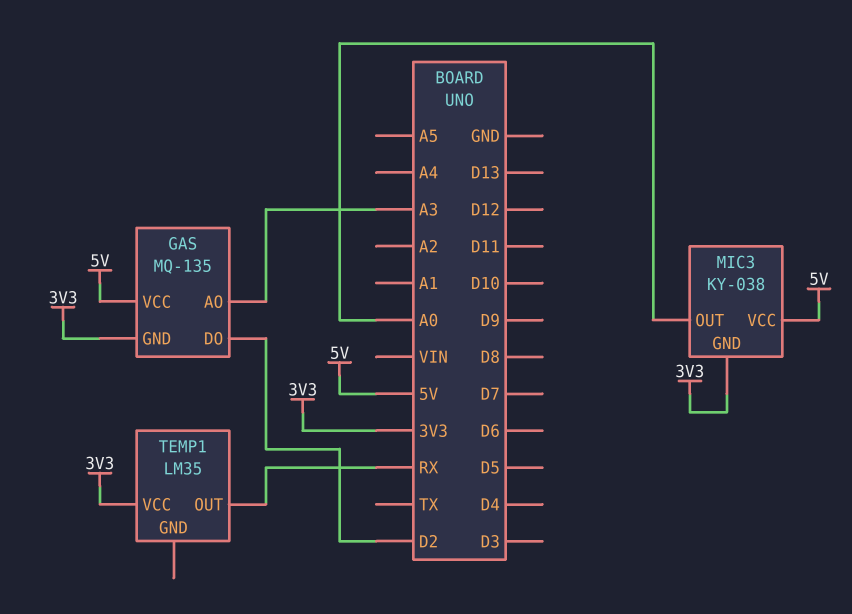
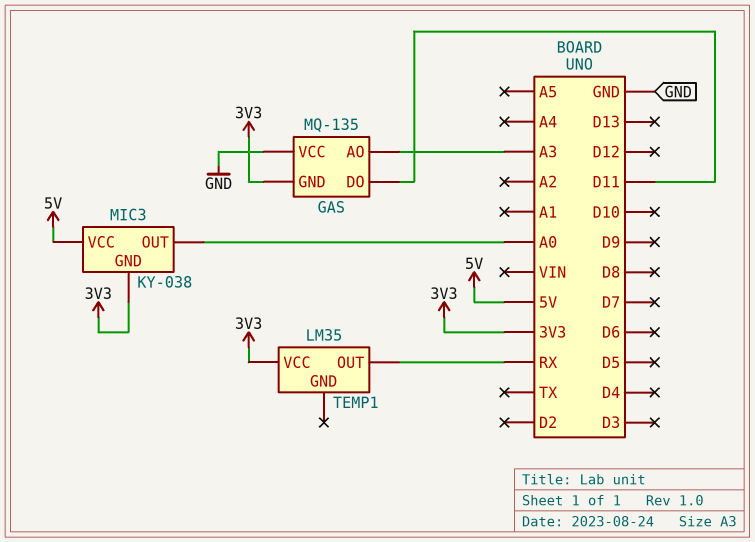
GAS pin DO: D2 -> D11
GAS pin VCC: 5V -> GND

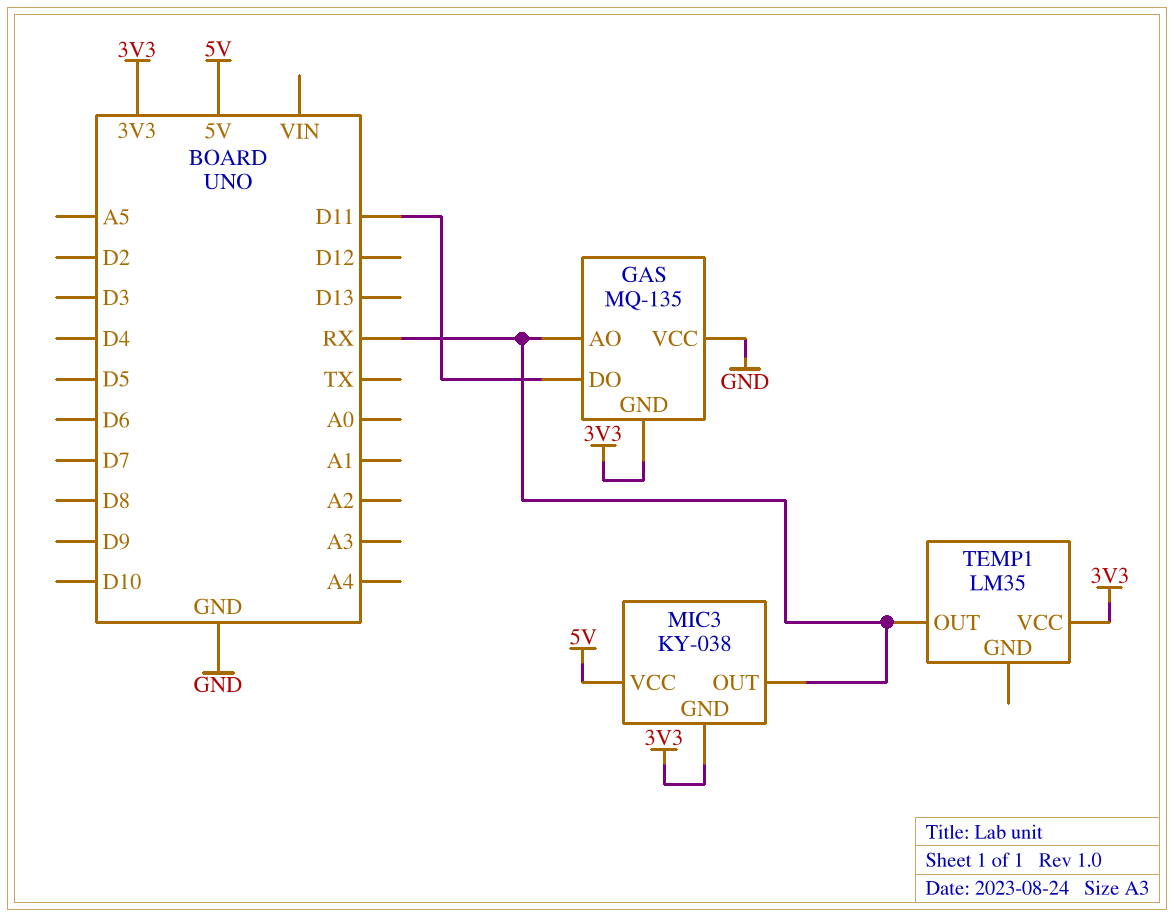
GAS pin AO: A3 -> RX
MIC3 pin OUT: A0 -> RX

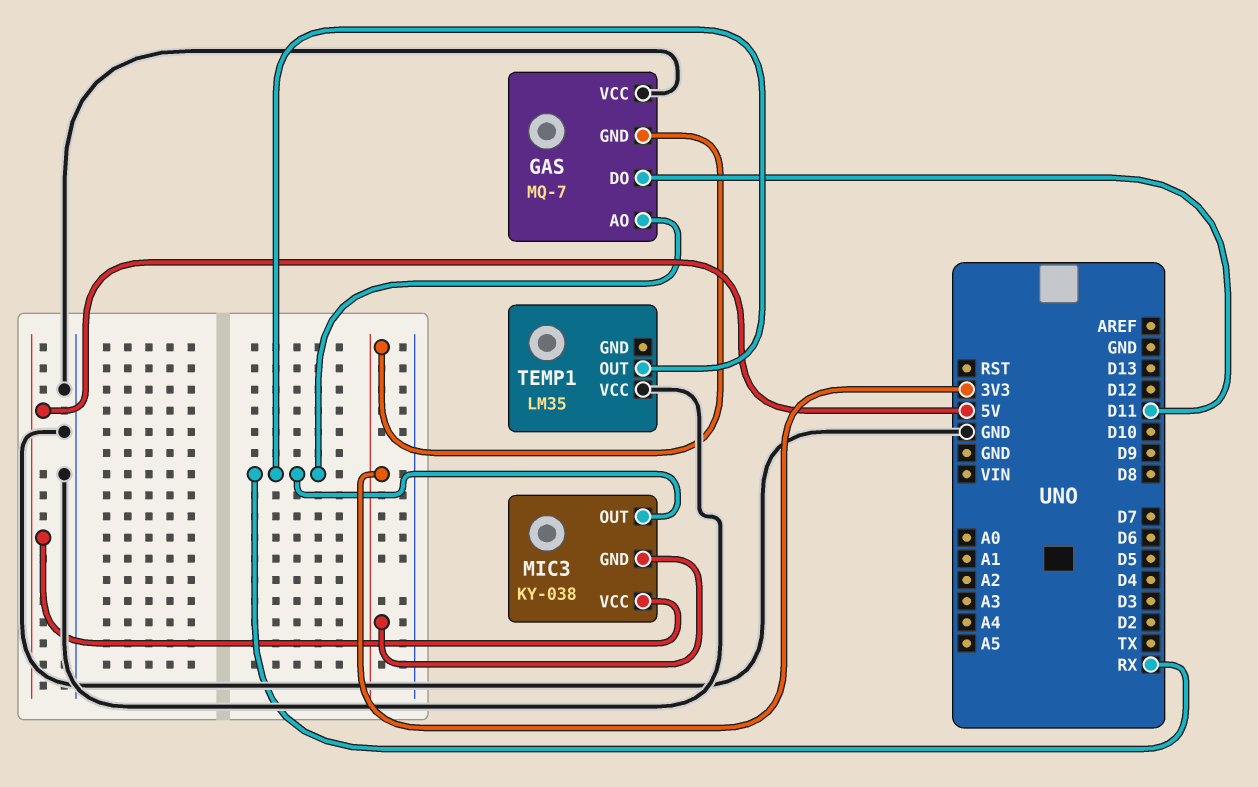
GAS: MQ-135 -> MQ-7
TEMP1 pin VCC: 3V3 -> GND

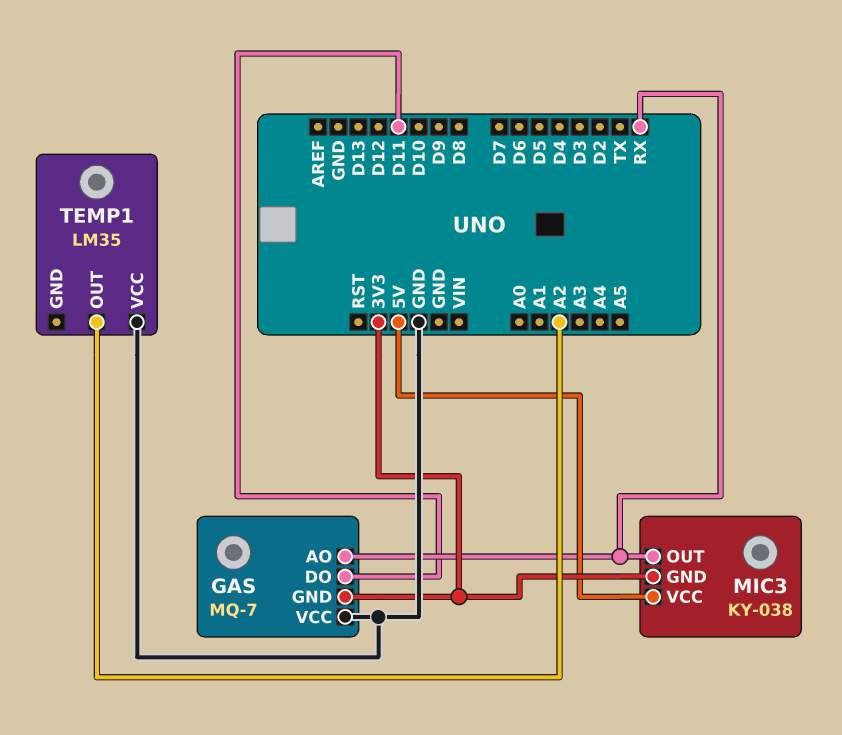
TEMP1 pin OUT: RX -> A2

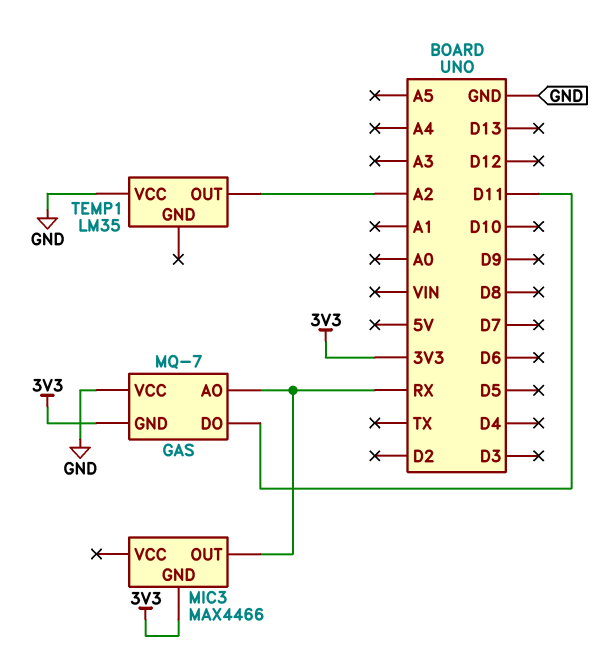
MIC3: KY-038 -> MAX4466
MIC3 pin VCC: 5V -> none

